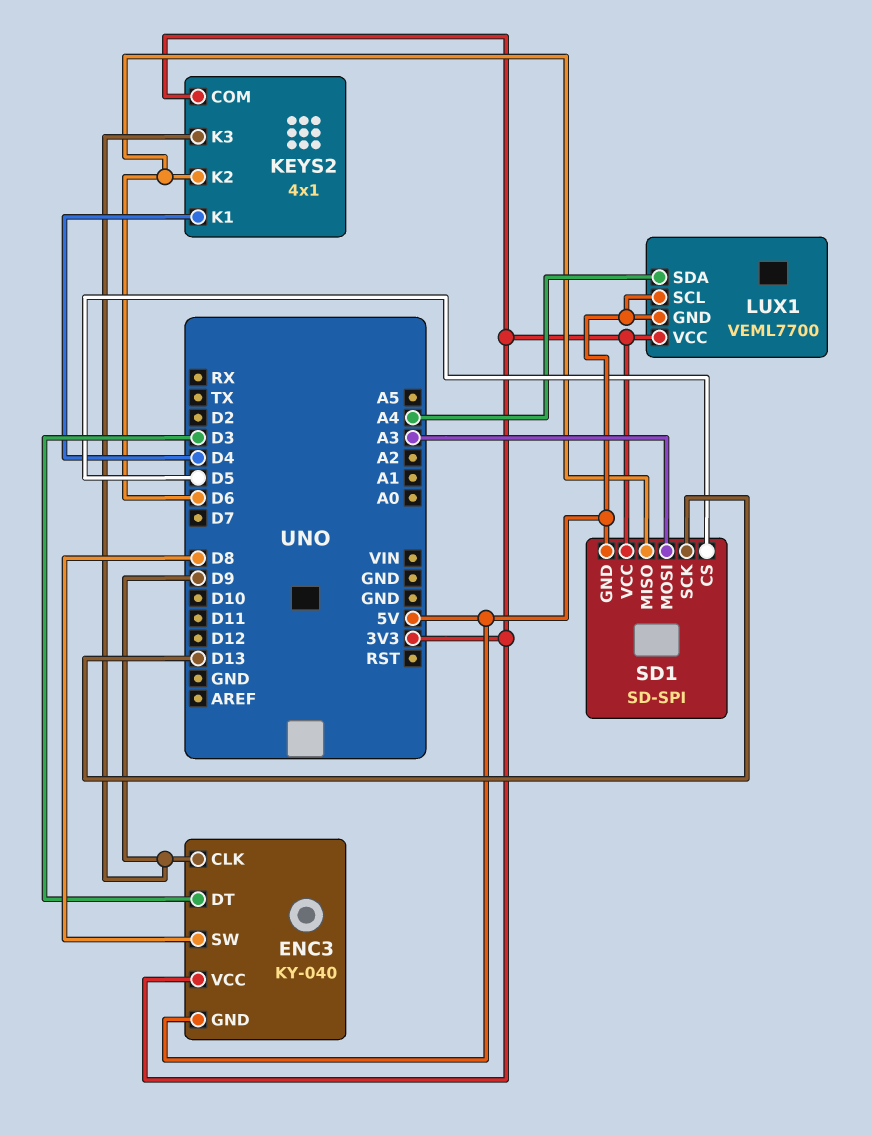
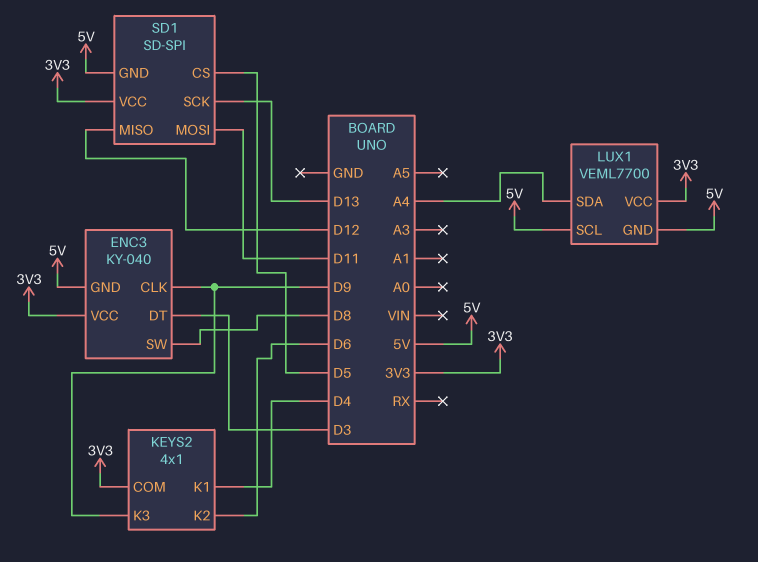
SD1 pin MISO: D6 -> D12
SD1 pin MOSI: A3 -> D11

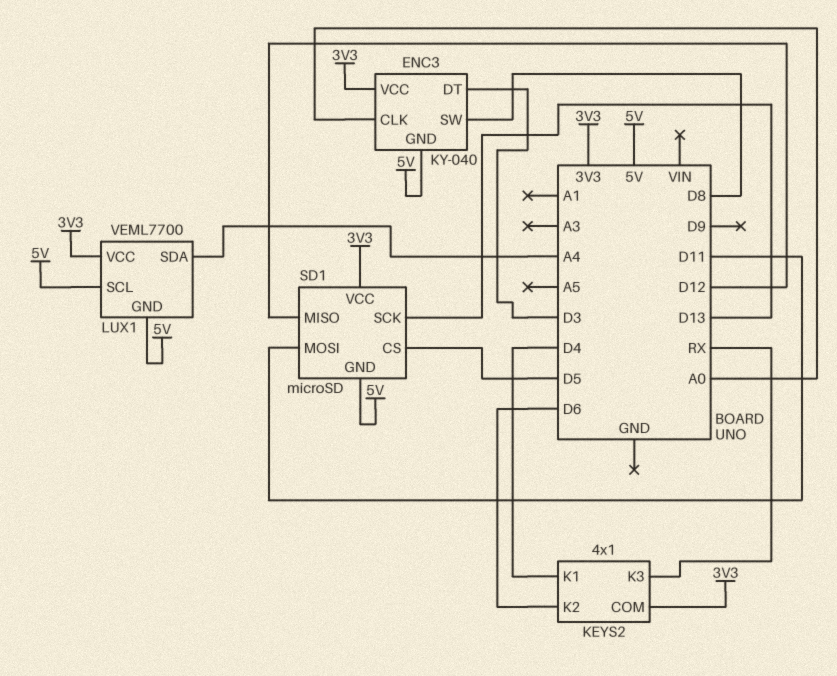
ENC3 pin CLK: D9 -> A0
KEYS2 pin K3: D9 -> RX
SD1: SD-SPI -> microSD

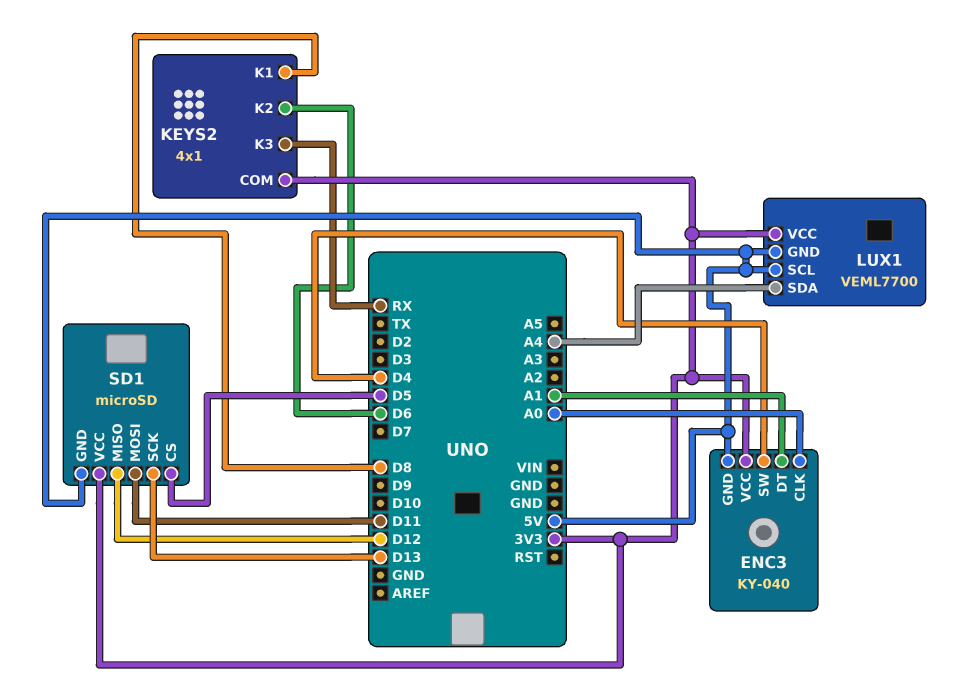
ENC3 pin DT: D3 -> A1
ENC3 pin SW: D8 -> D4
KEYS2 pin K1: D4 -> D8

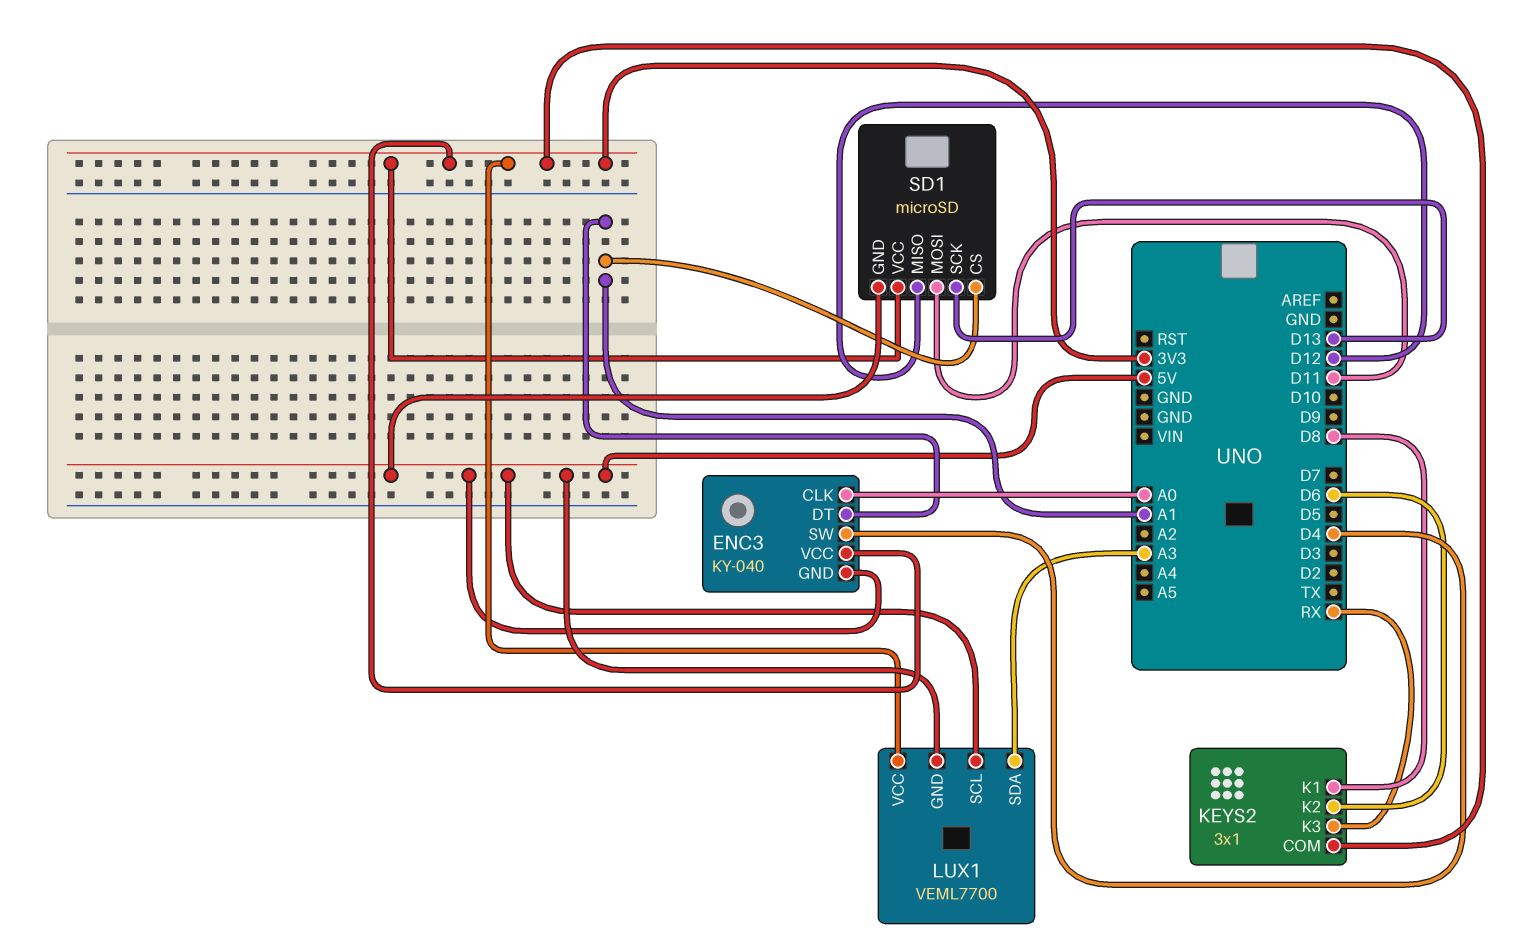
KEYS2: 4x1 -> 3x1
LUX1 pin SDA: A4 -> A3
SD1 pin CS: D5 -> A1

